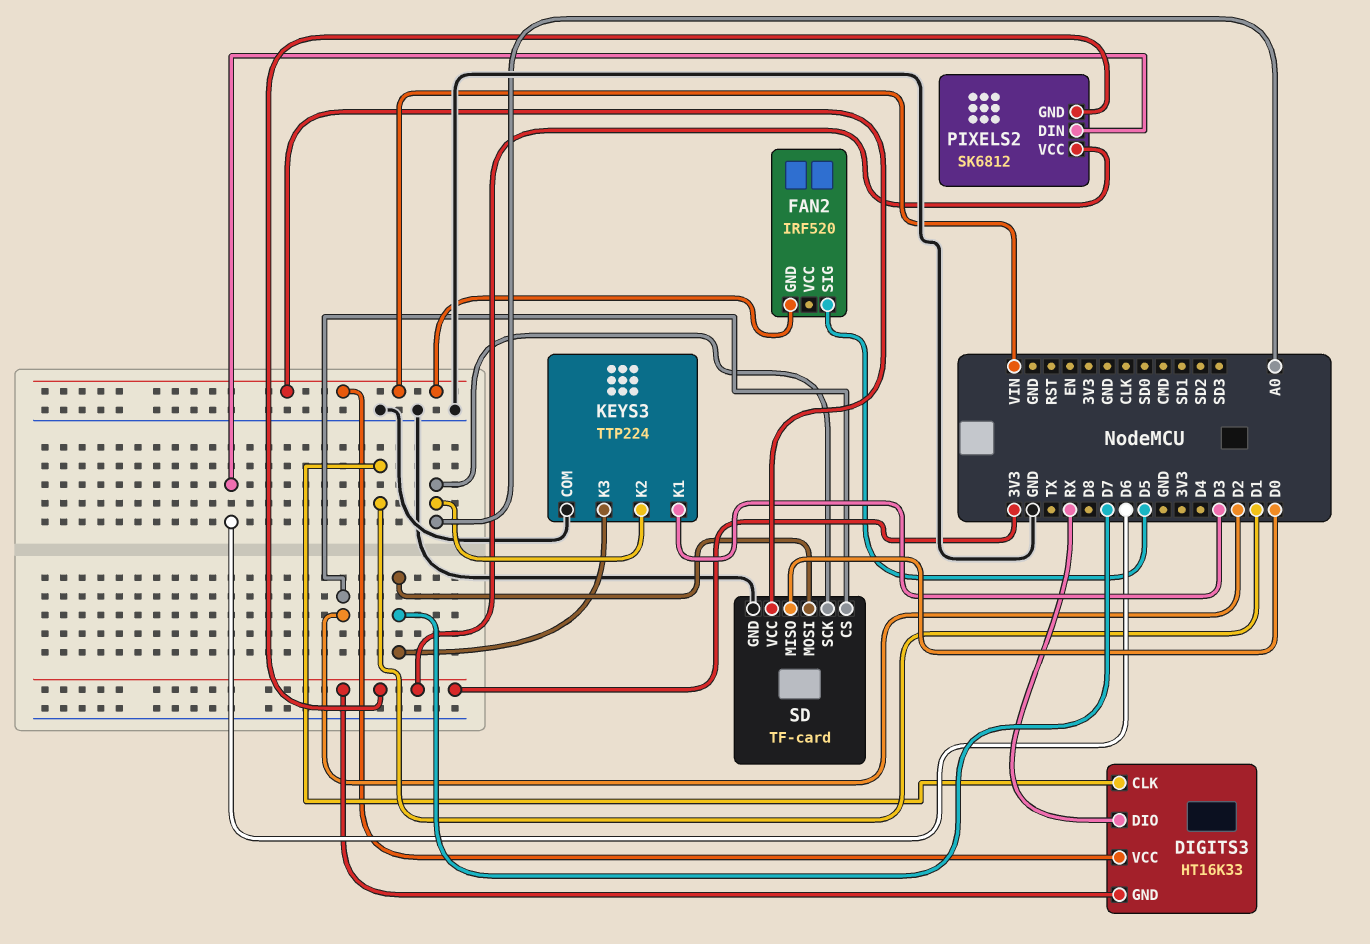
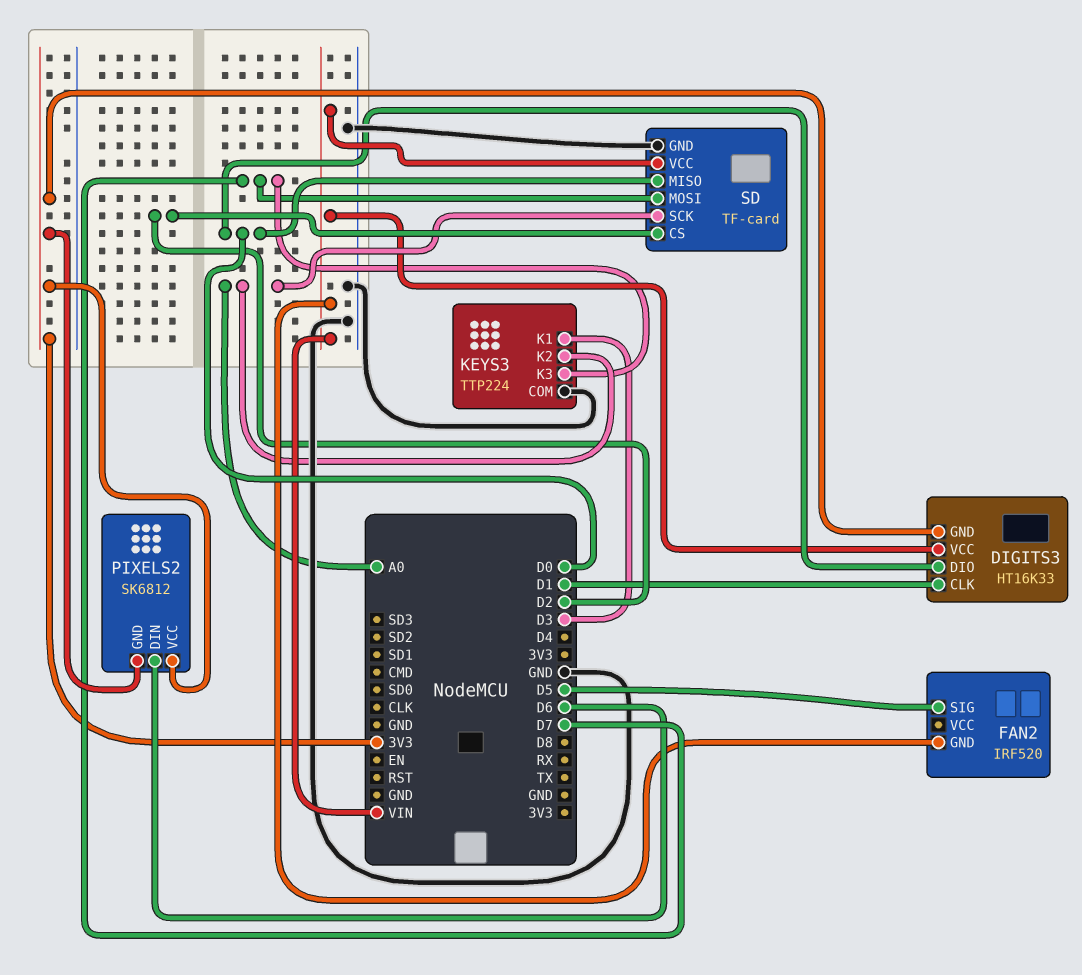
DIGITS3 pin DIO: RX -> D0

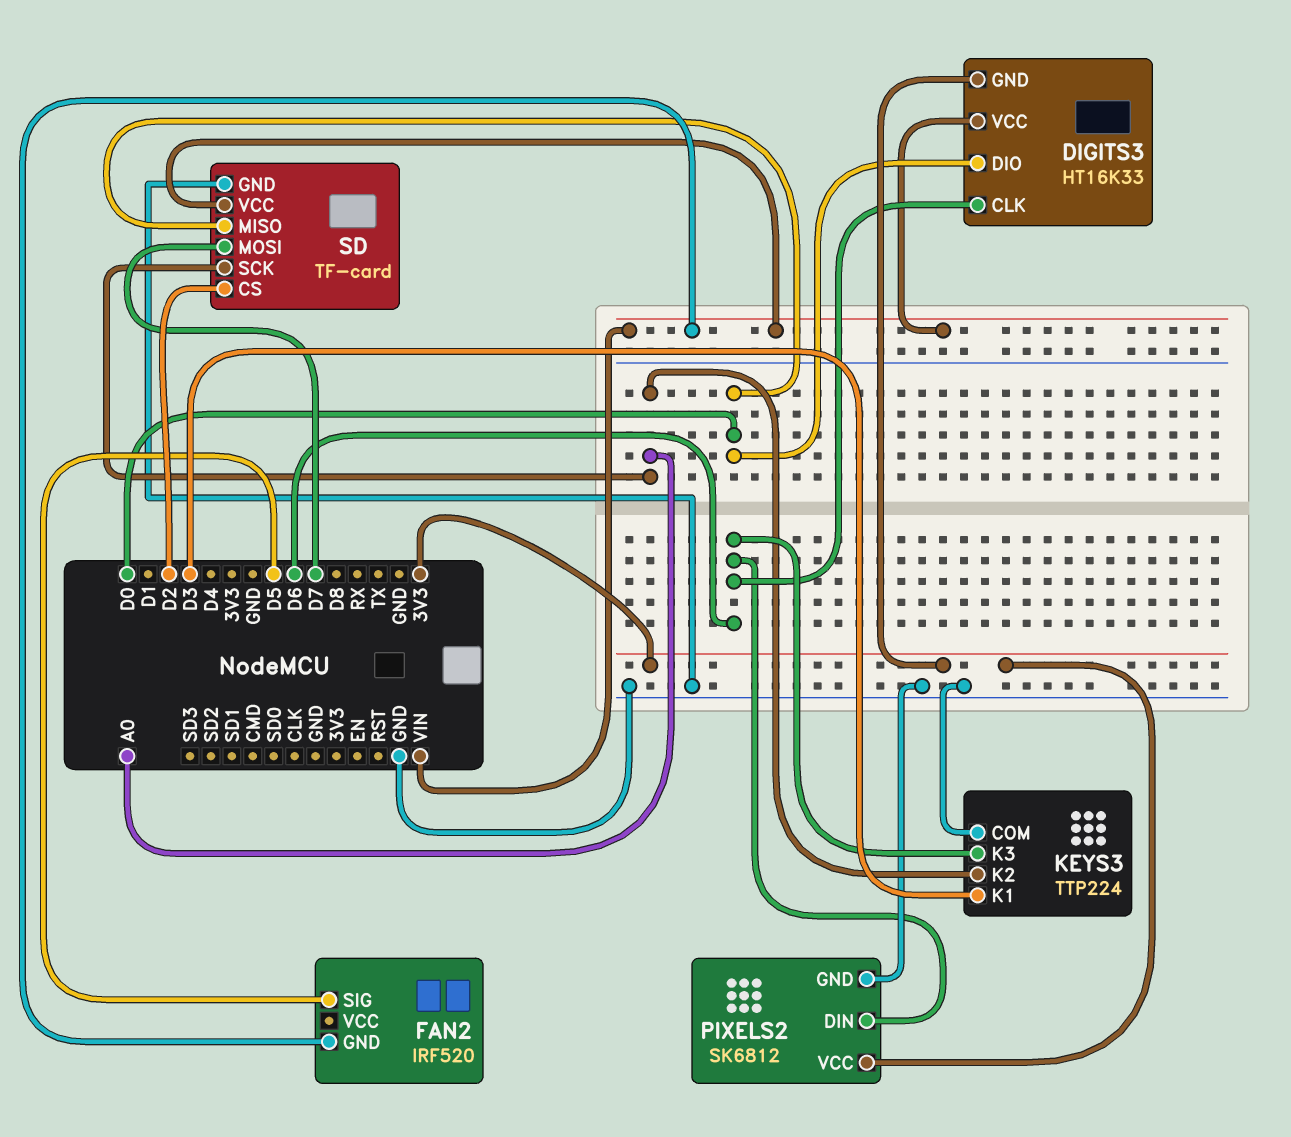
DIGITS3 pin CLK: D1 -> D6
KEYS3 pin K3: D7 -> D6
PIXELS2 pin GND: 3V3 -> GND

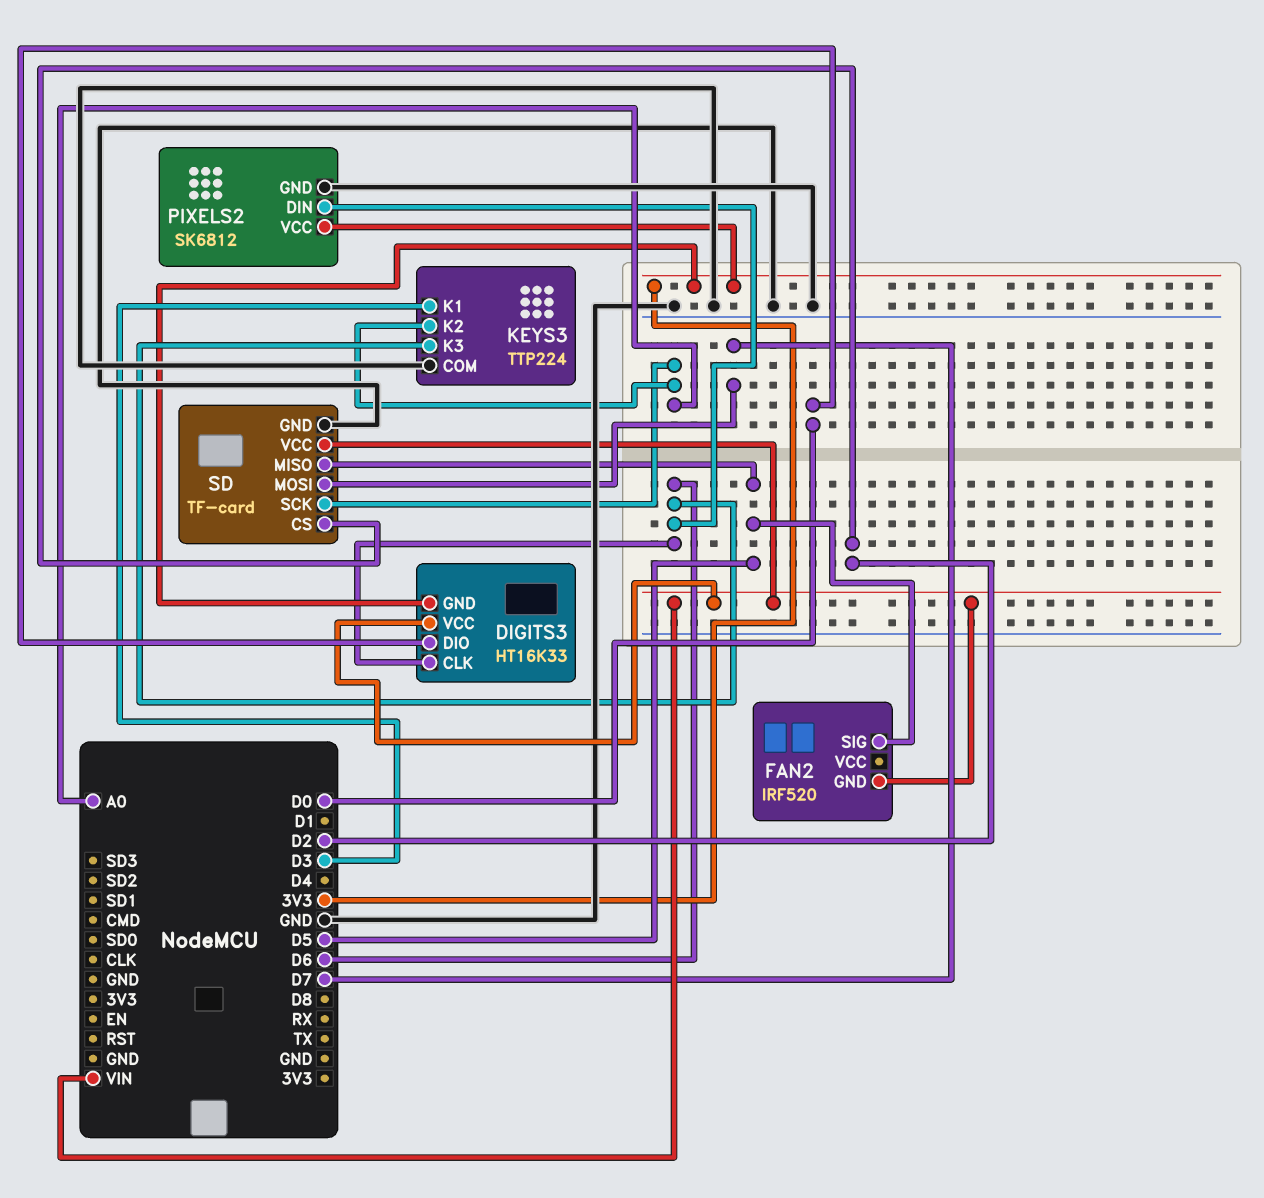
SD pin MISO: D0 -> D5

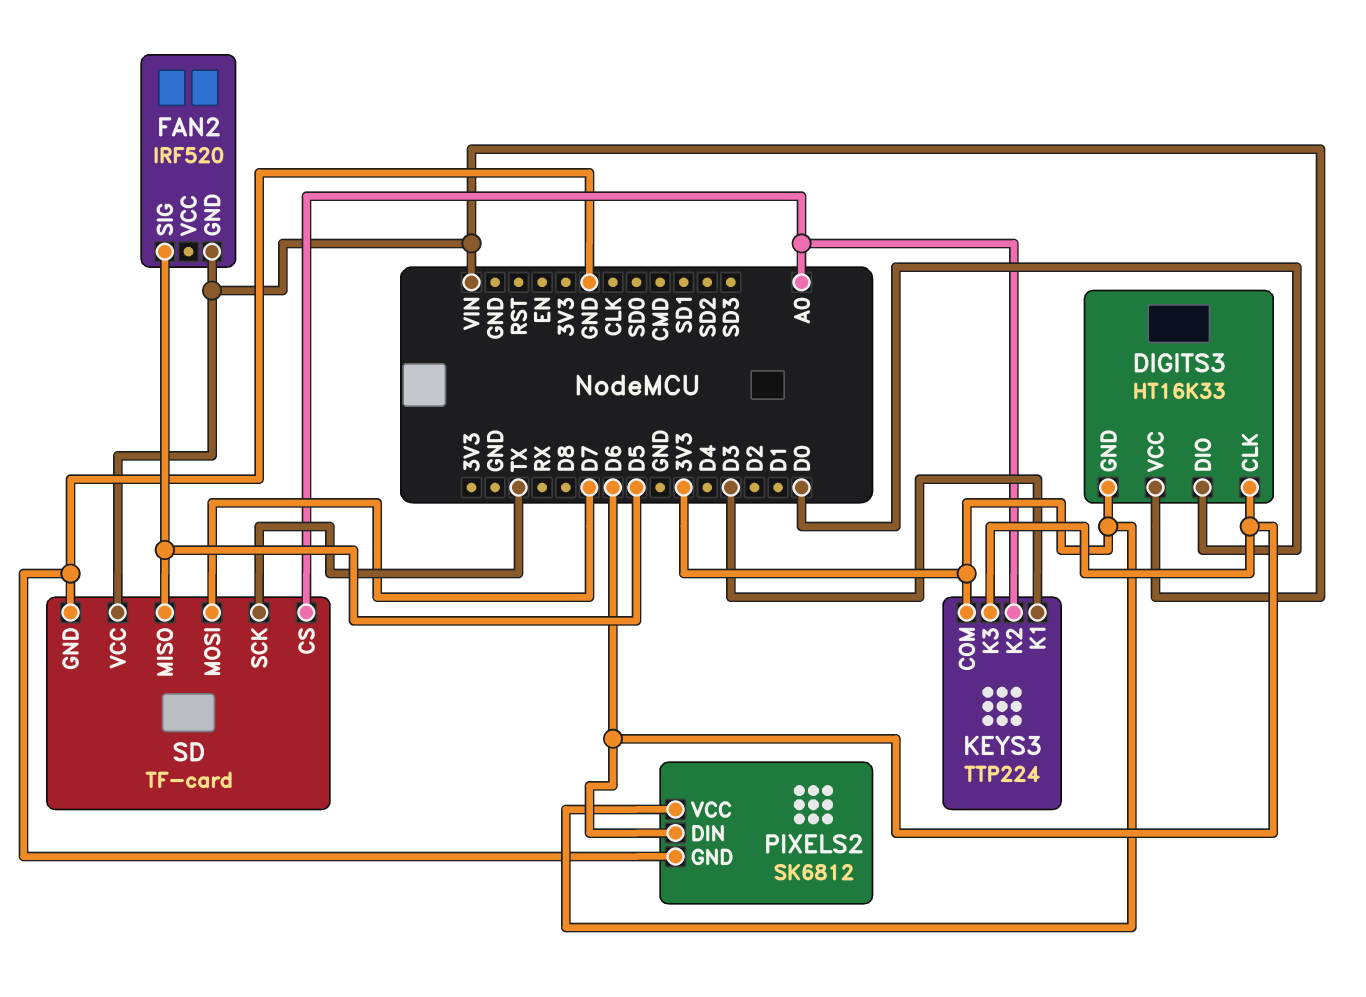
KEYS3 pin COM: GND -> 3V3
SD pin CS: D2 -> A0
SD pin SCK: A0 -> TX

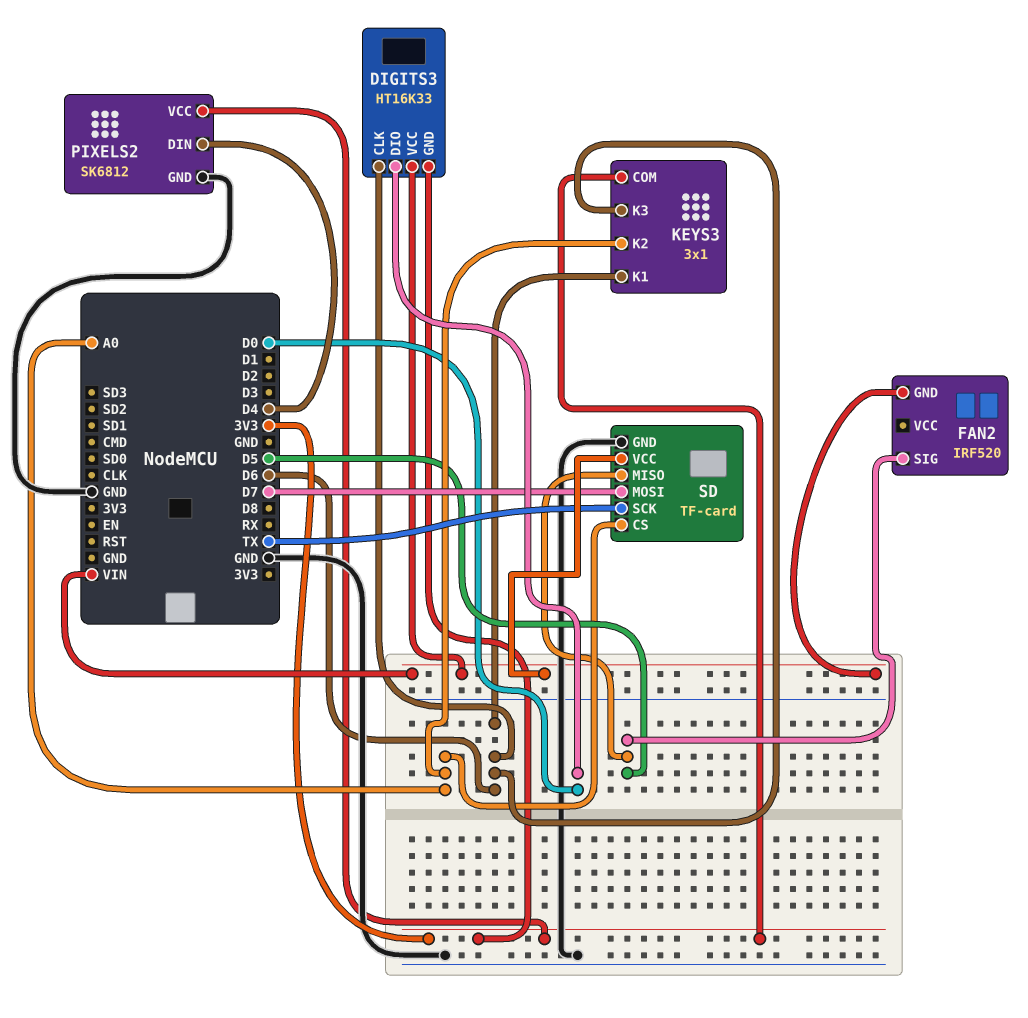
KEYS3: TTP224 -> 3x1
KEYS3 pin K1: D3 -> D6
PIXELS2 pin DIN: D6 -> D4

